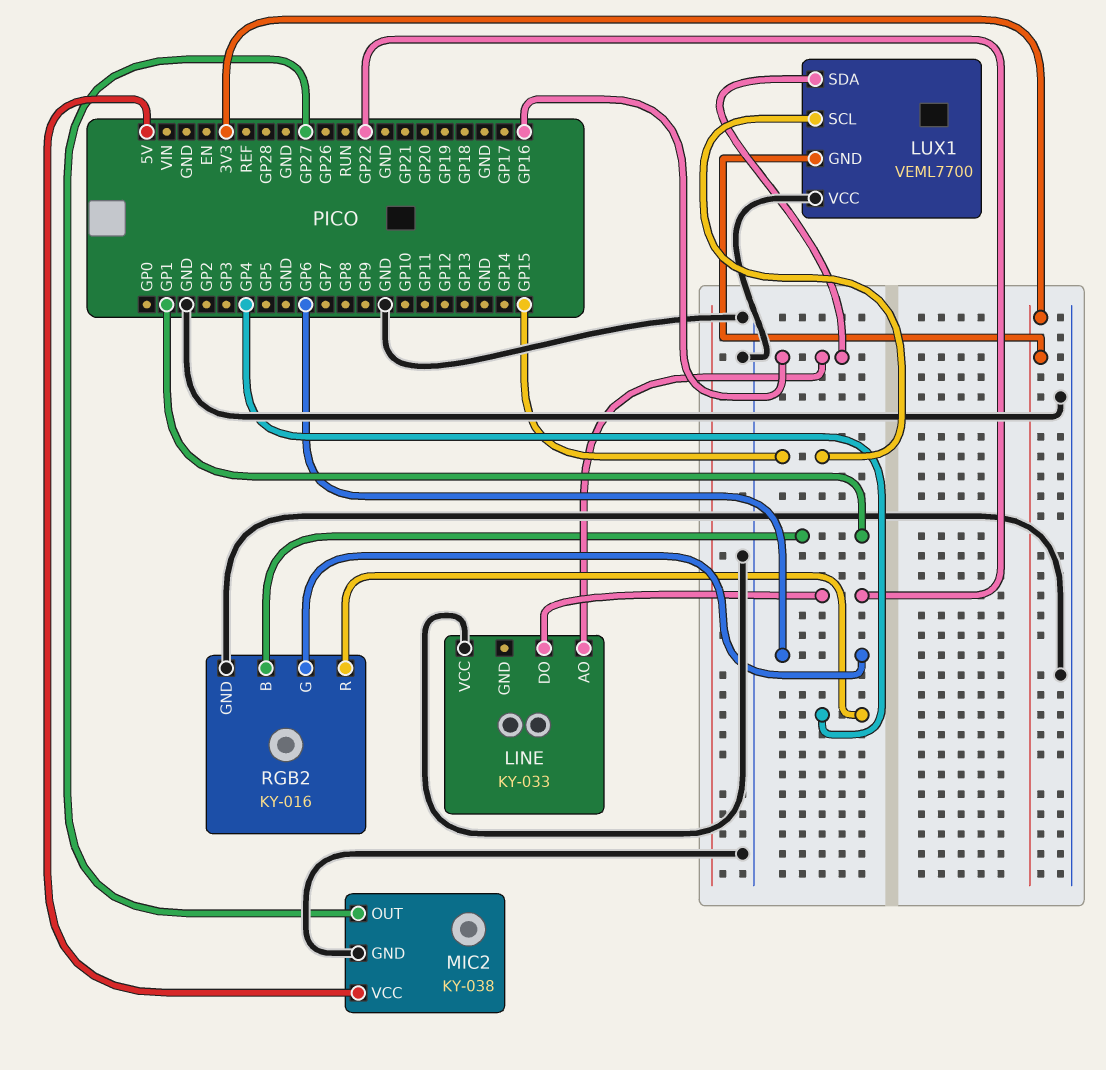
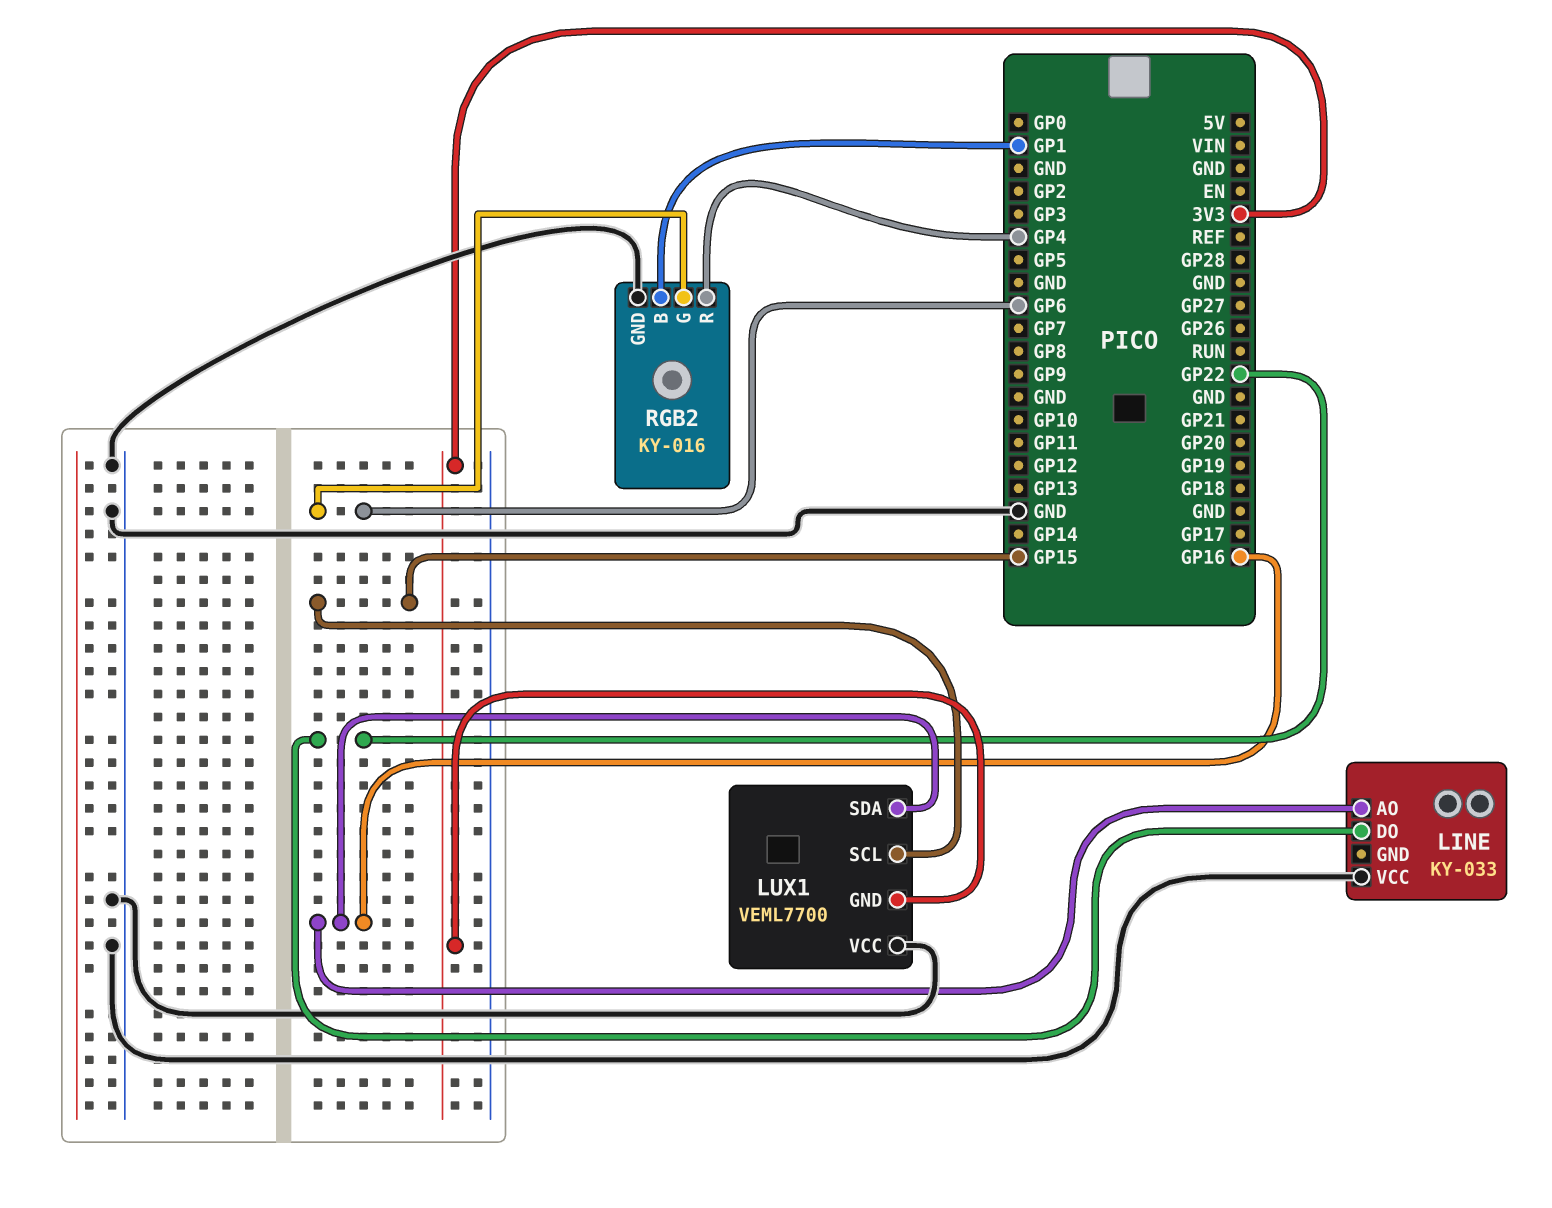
MIC2: KY-038 -> none
MIC2 pin GND: GND -> none
MIC2 pin OUT: GP27 -> none
MIC2 pin VCC: 5V -> none

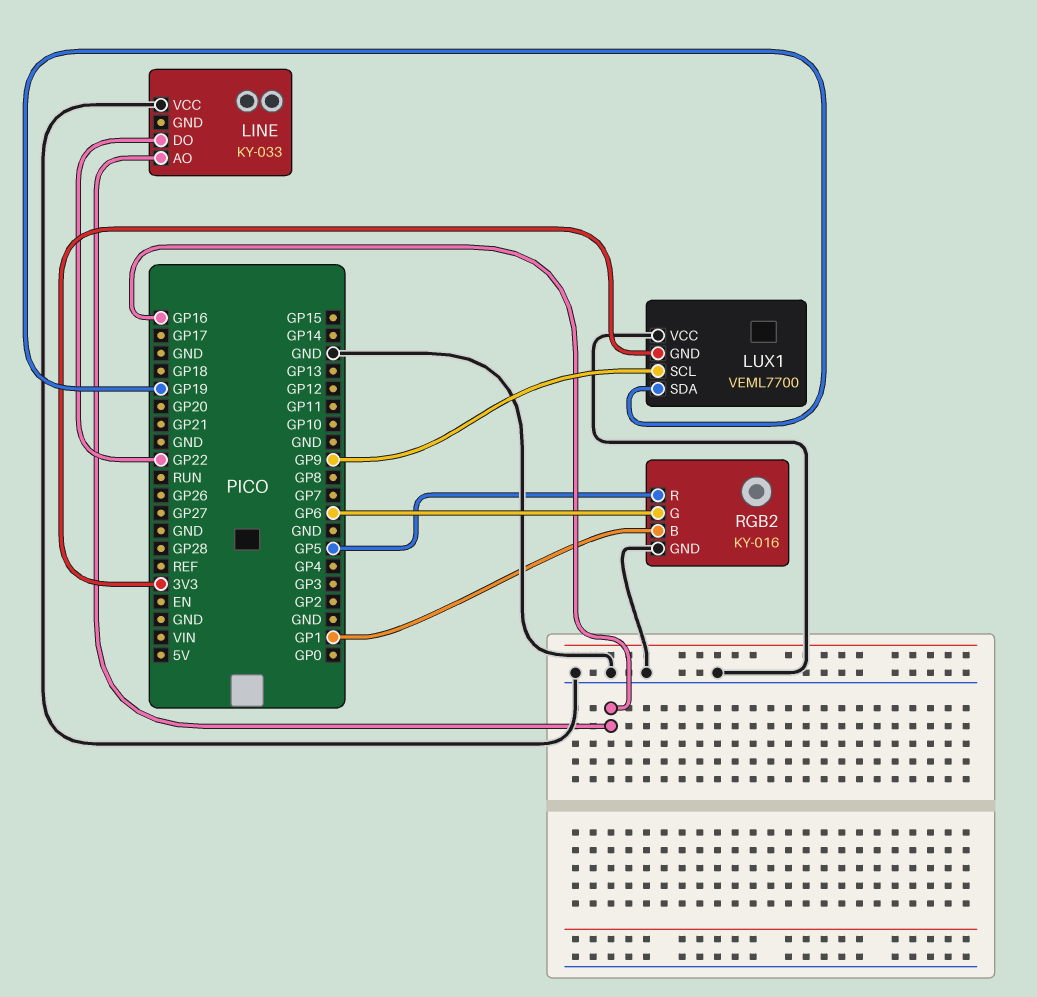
LUX1 pin SCL: GP15 -> GP9
LUX1 pin SDA: GP16 -> GP19
RGB2 pin R: GP4 -> GP5

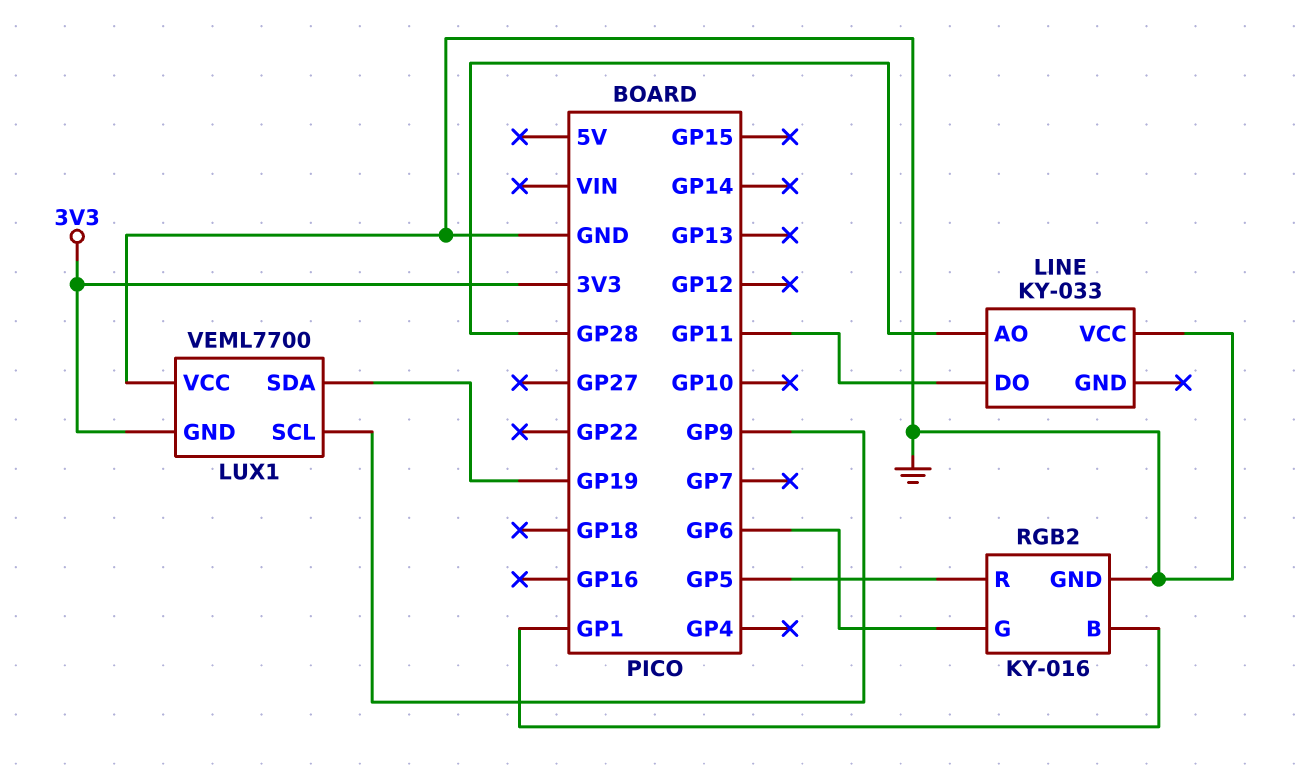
LINE pin AO: GP16 -> GP28
LINE pin DO: GP22 -> GP11

